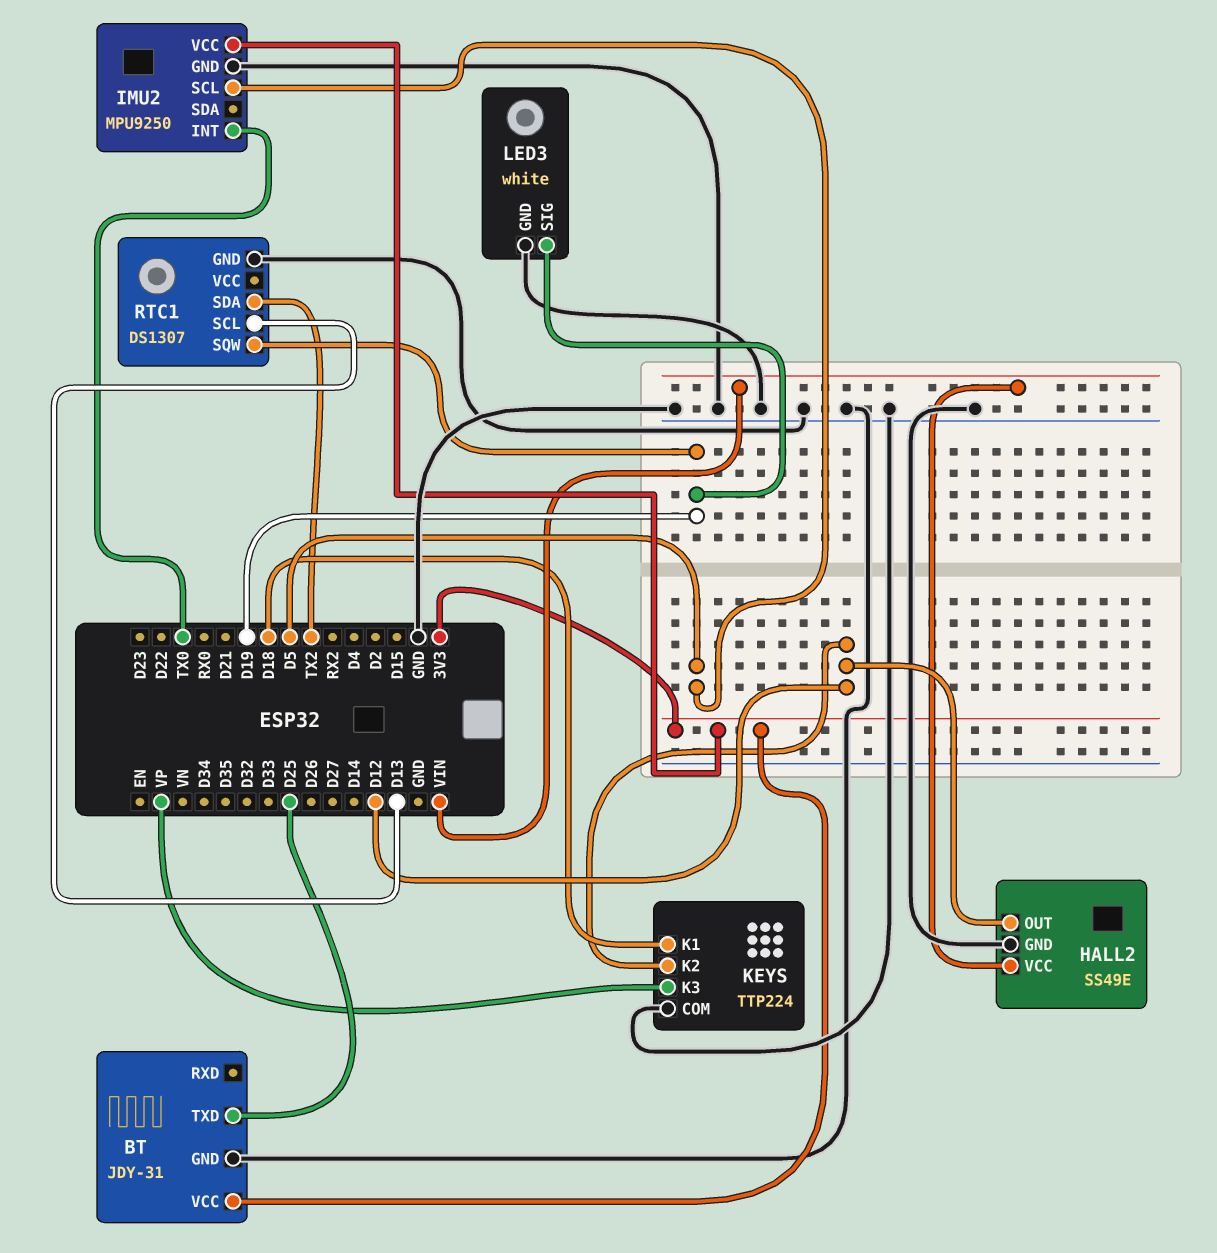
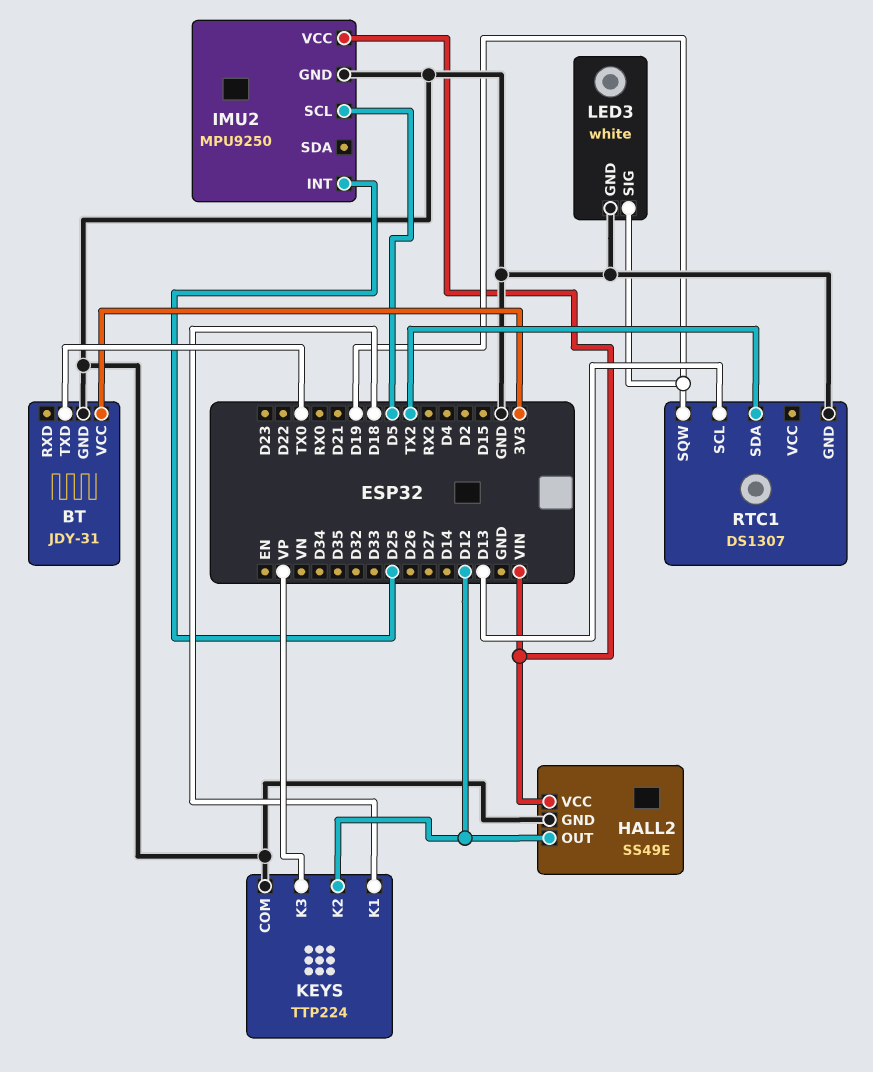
BT pin TXD: D25 -> TX0
IMU2 pin INT: TX0 -> D25
IMU2 pin VCC: 3V3 -> VIN

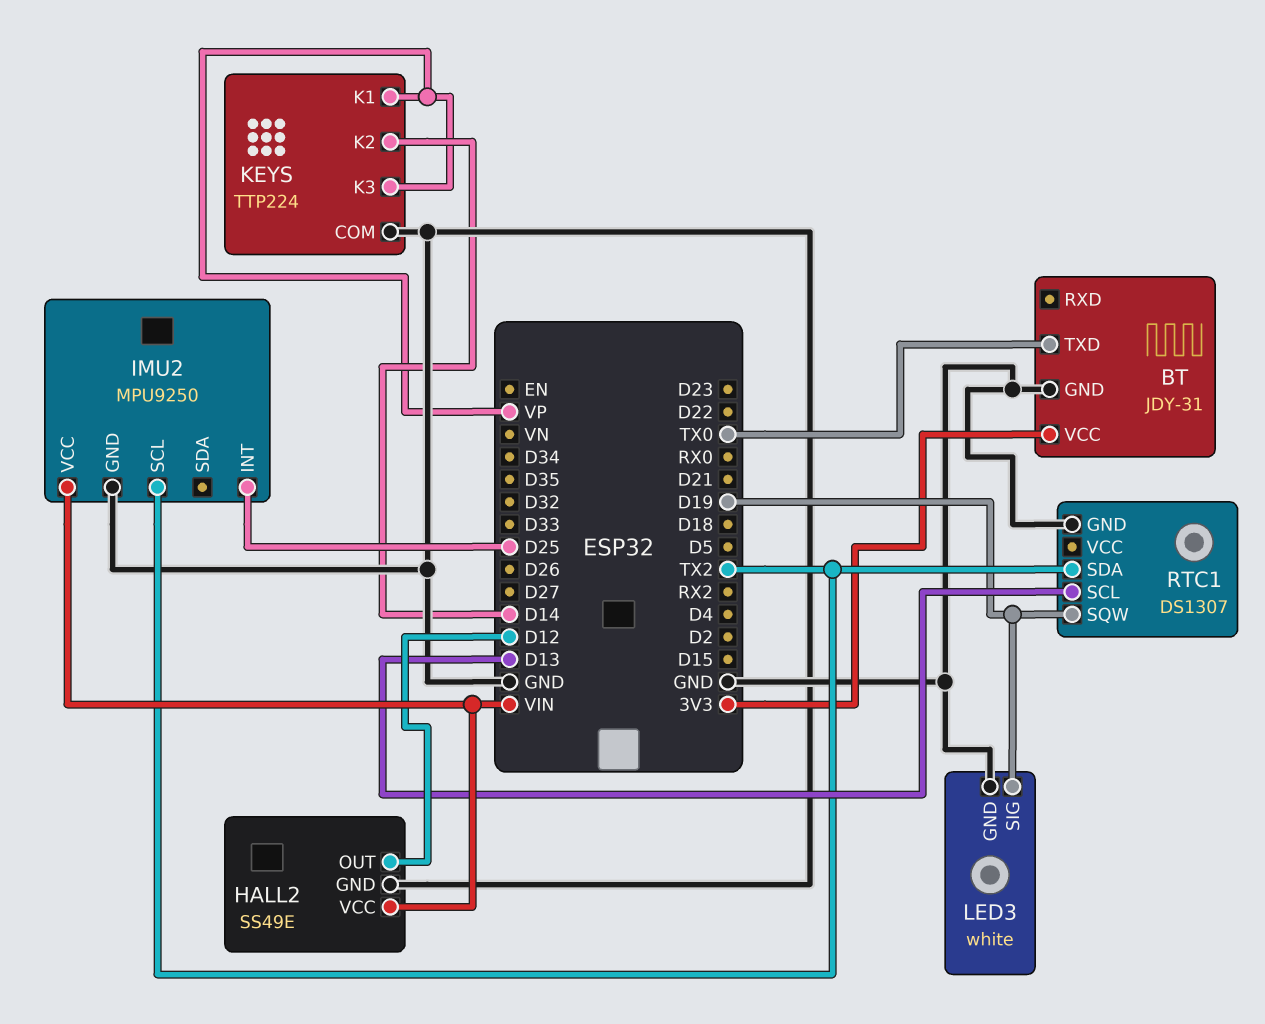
IMU2 pin SCL: D5 -> TX2
KEYS pin K1: D18 -> VP
KEYS pin K2: D12 -> D14

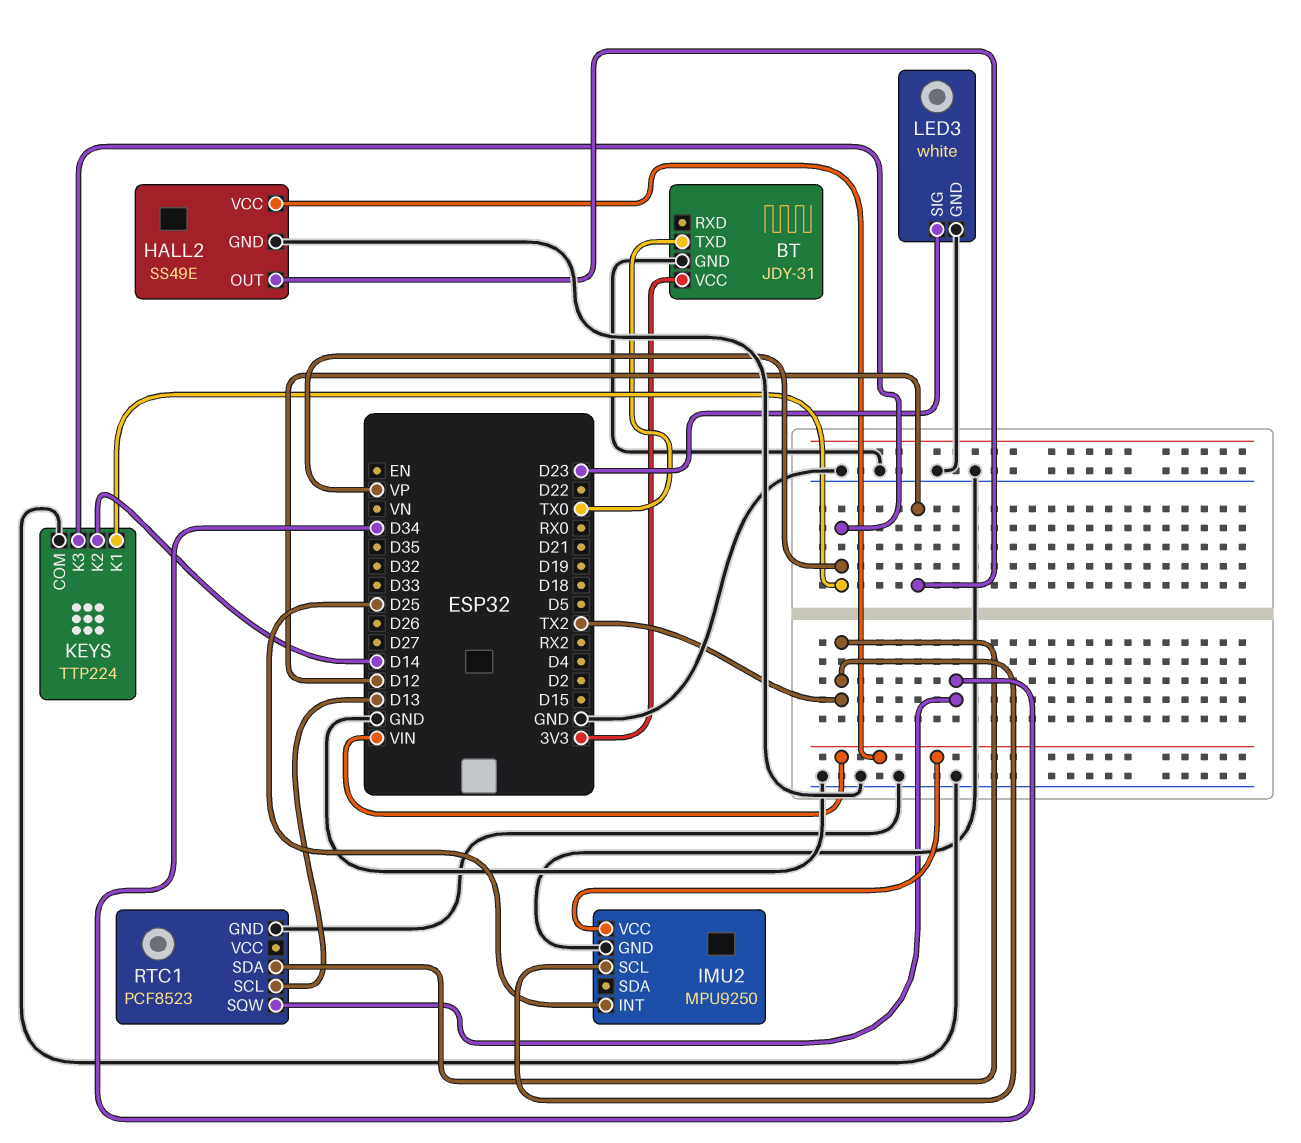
LED3 pin SIG: D19 -> D23
RTC1: DS1307 -> PCF8523
RTC1 pin SQW: D19 -> D34

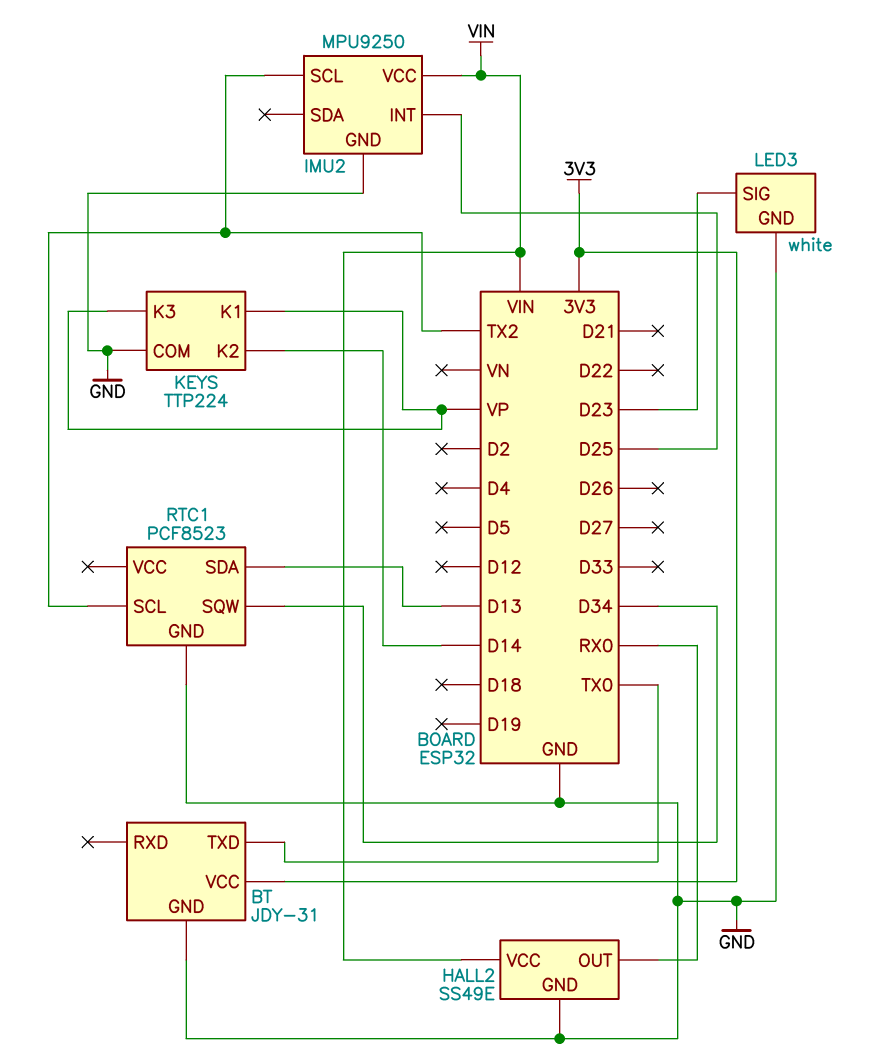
HALL2 pin OUT: D12 -> RX0
RTC1 pin SCL: D13 -> TX2
RTC1 pin SDA: TX2 -> D13

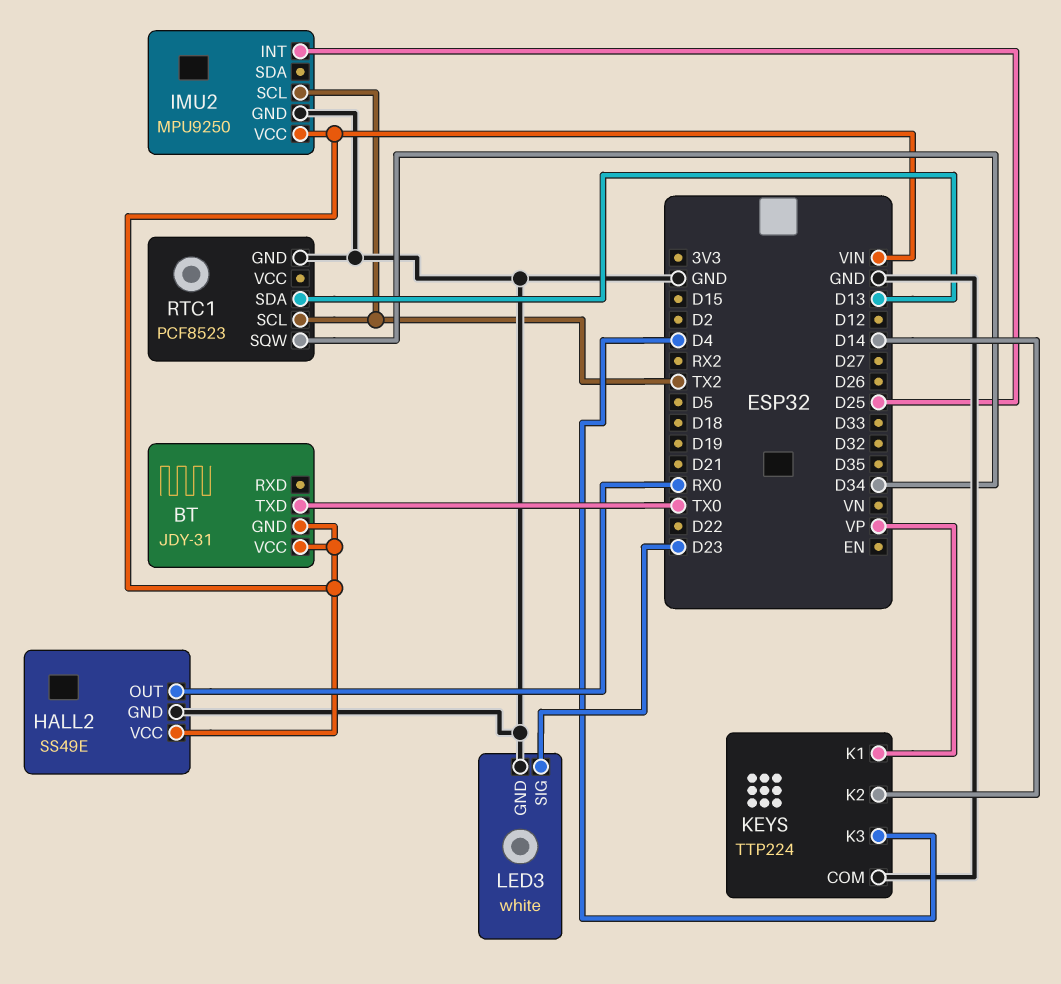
BT pin GND: GND -> VIN
BT pin VCC: 3V3 -> VIN
KEYS pin K3: VP -> D4

